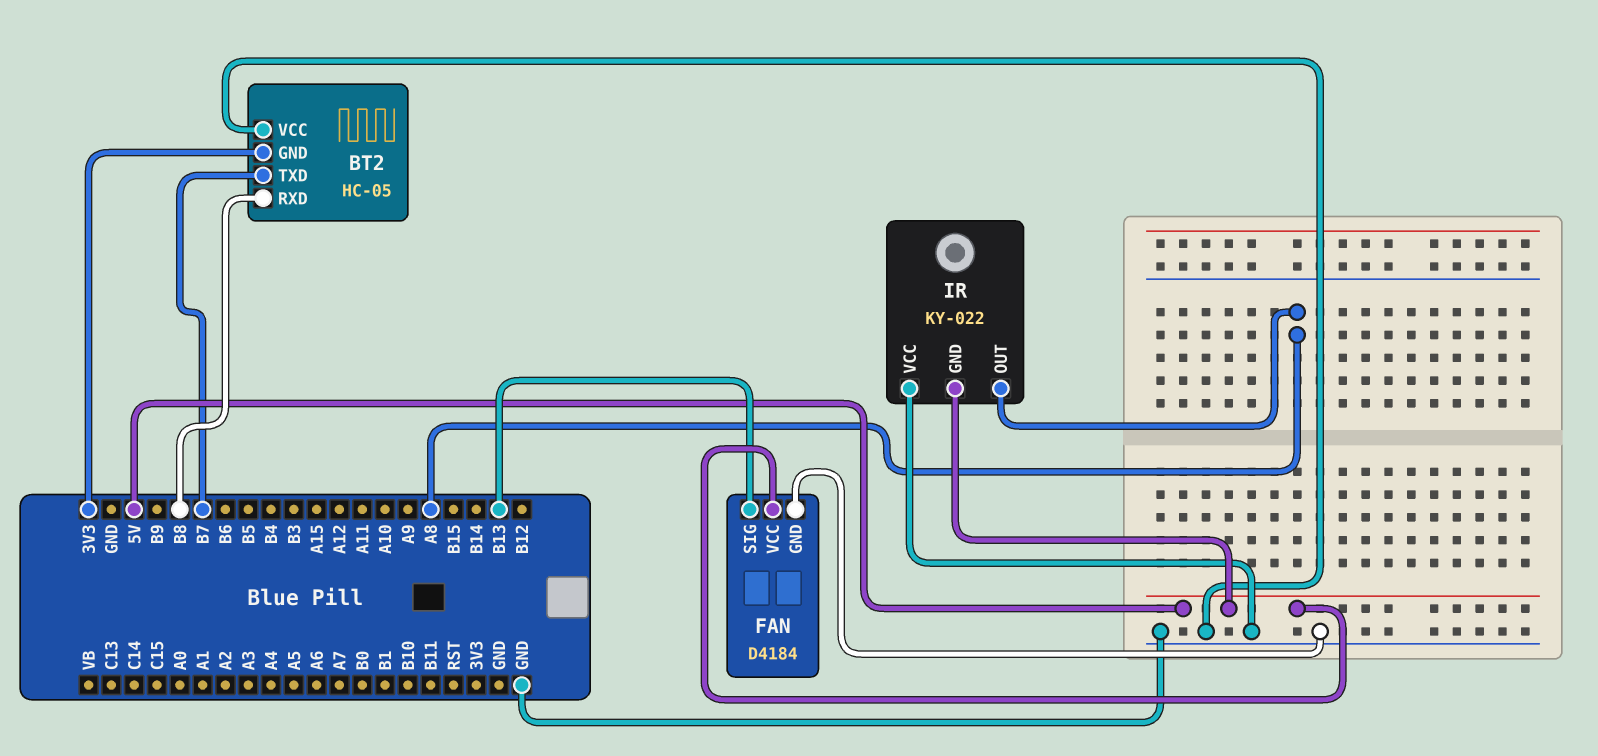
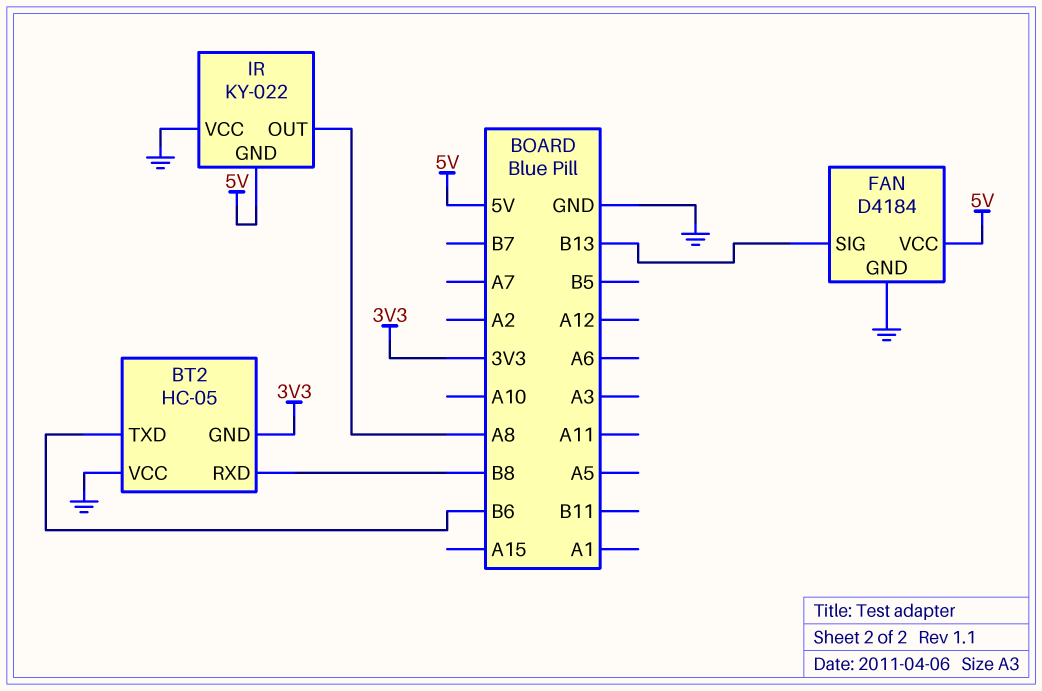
BT2 pin TXD: B7 -> B6

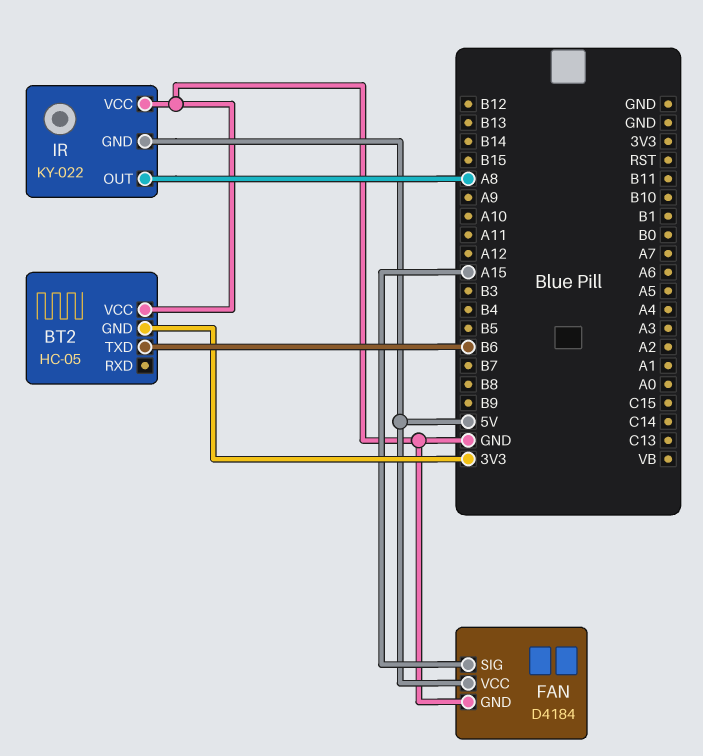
BT2 pin RXD: B8 -> none
FAN pin SIG: B13 -> A15

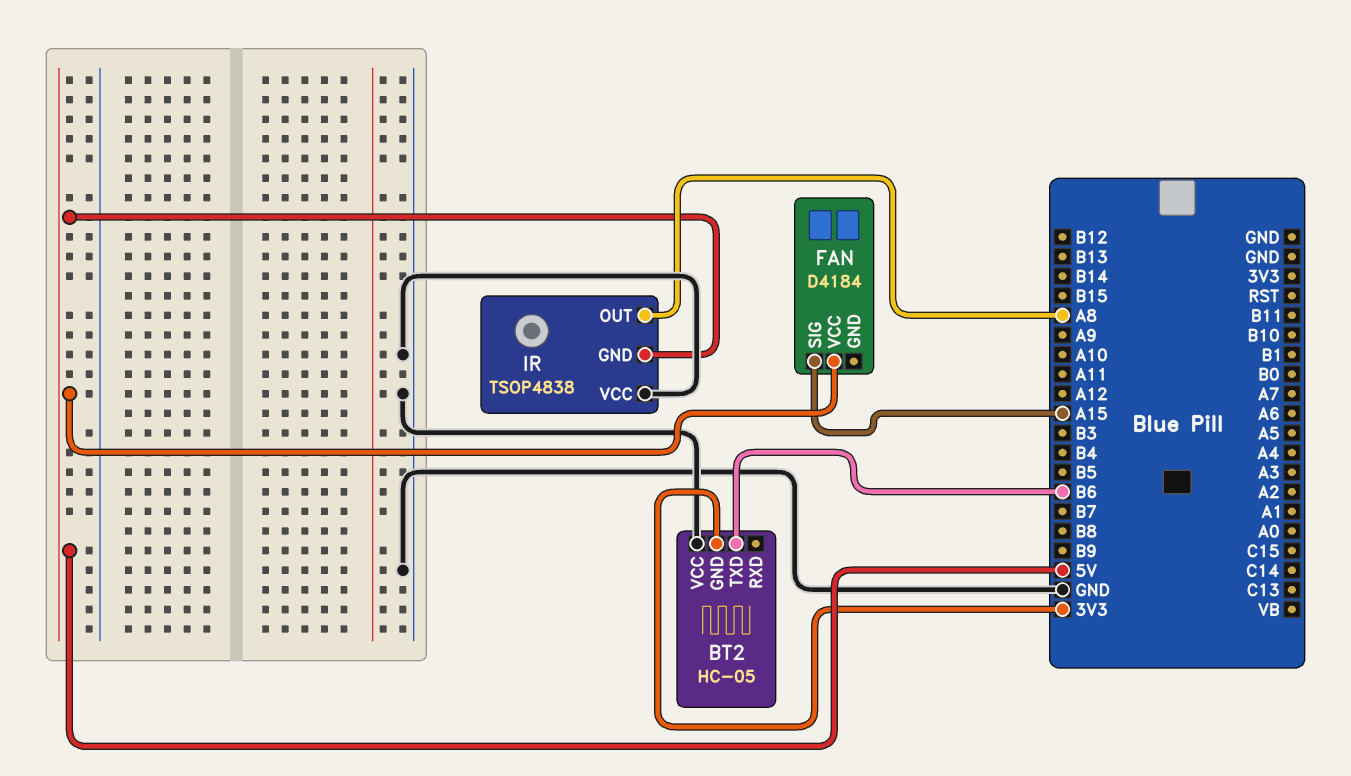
FAN pin GND: GND -> none
IR: KY-022 -> TSOP4838

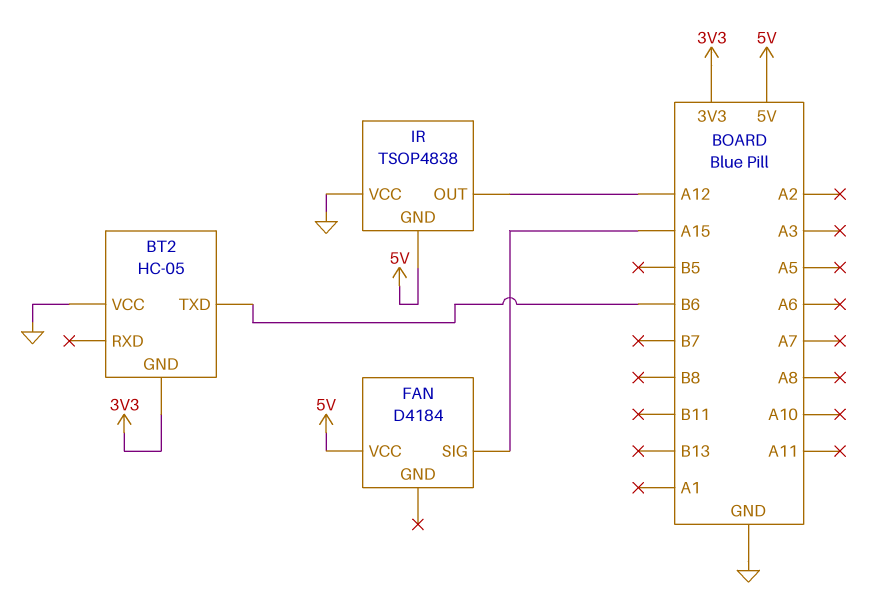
IR pin OUT: A8 -> A12

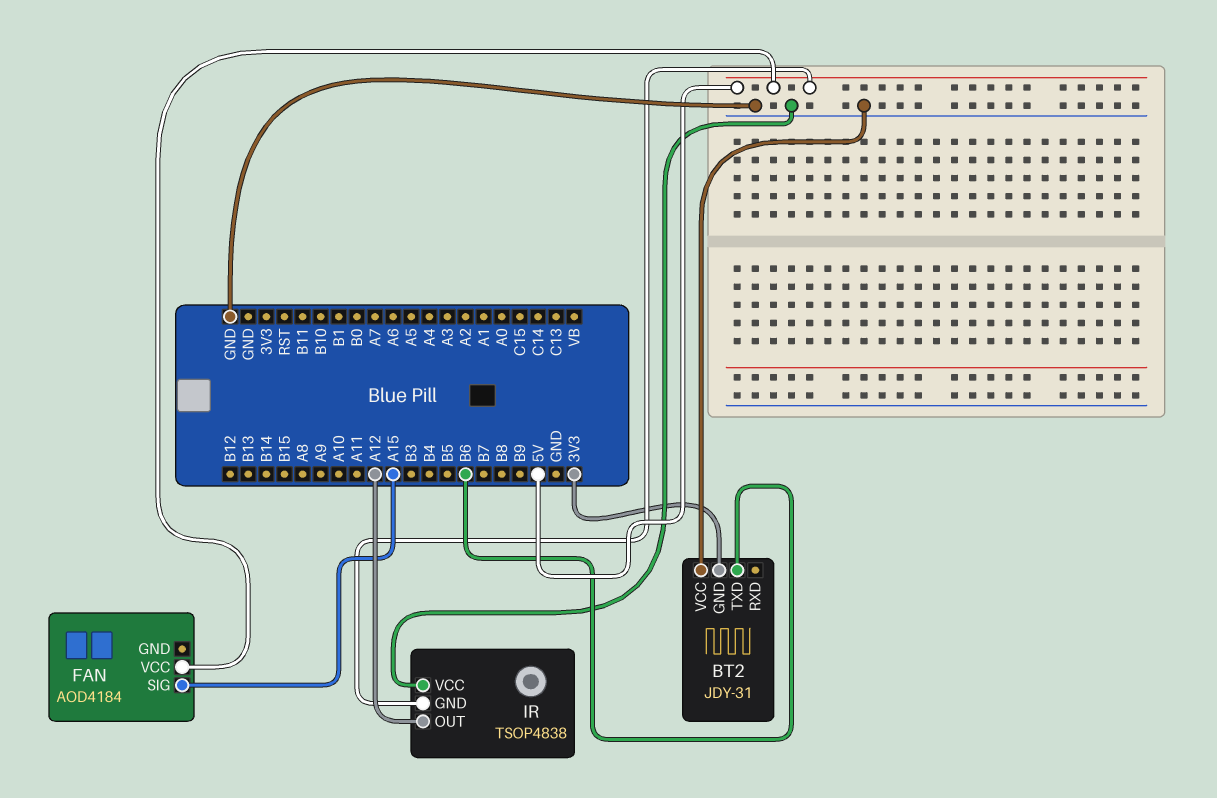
BT2: HC-05 -> JDY-31
FAN: D4184 -> AOD4184

